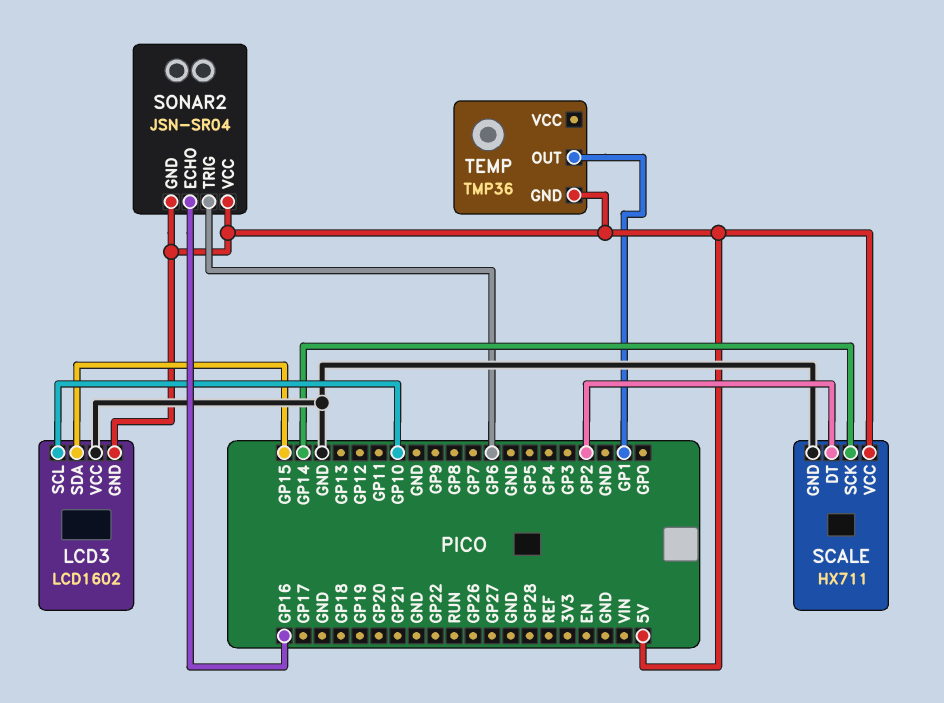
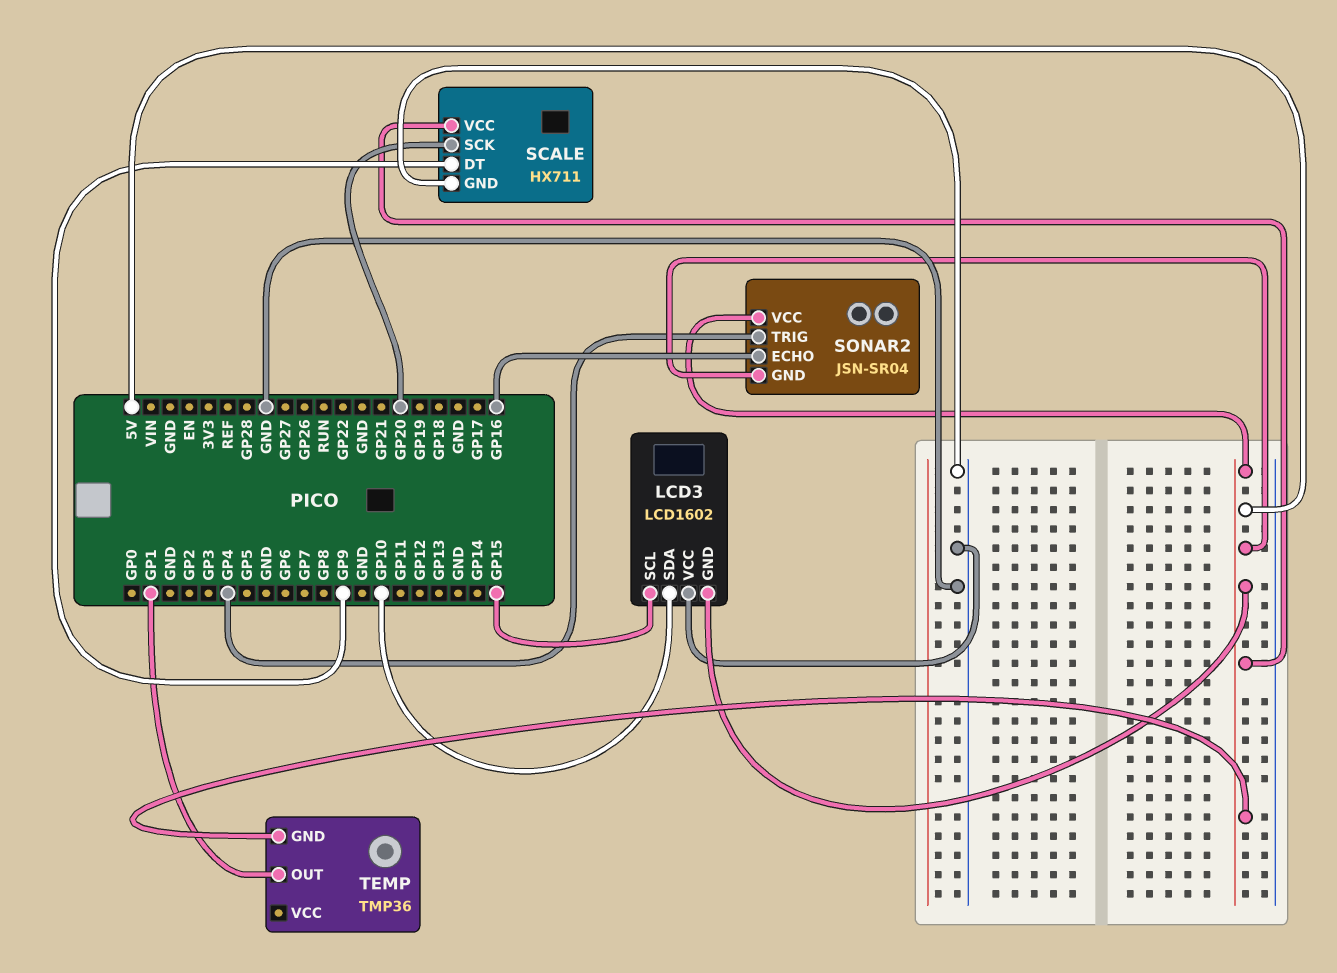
LCD3 pin SCL: GP10 -> GP15
LCD3 pin SDA: GP15 -> GP10
SCALE pin DT: GP2 -> GP9
SCALE pin SCK: GP14 -> GP20
SONAR2 pin TRIG: GP6 -> GP4

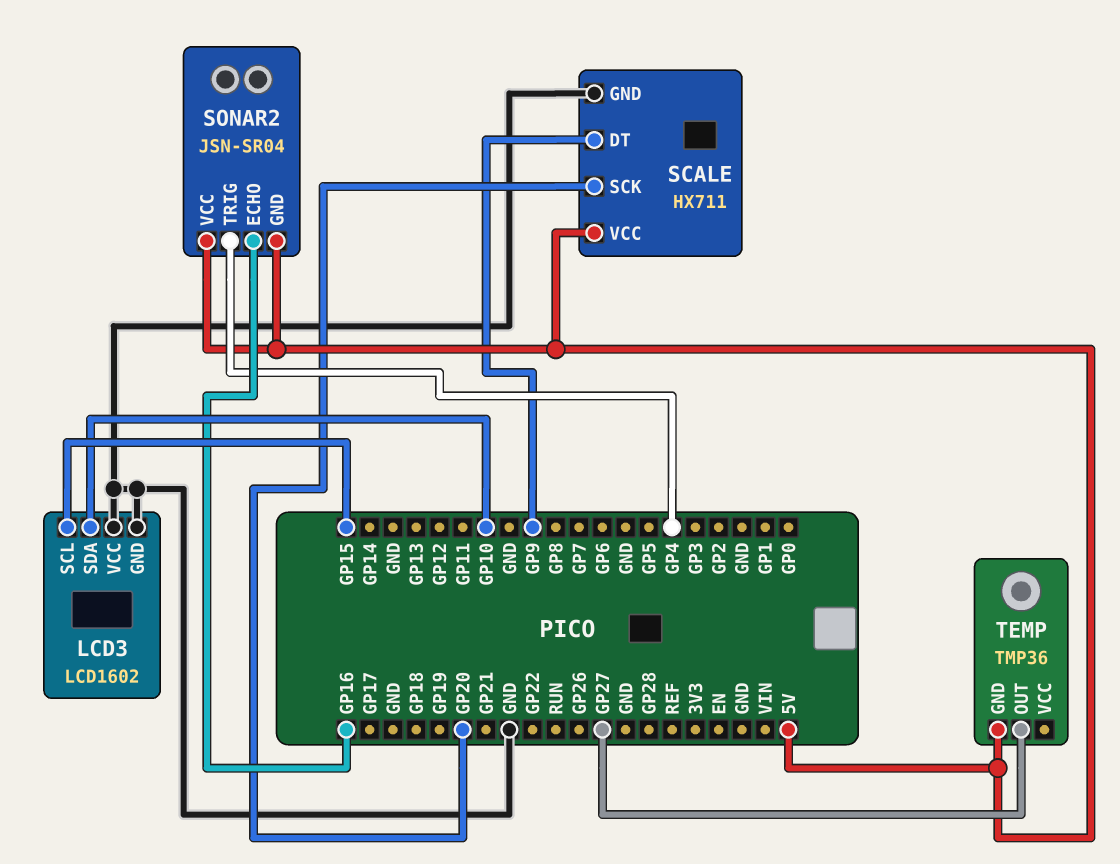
LCD3 pin GND: 5V -> GND
TEMP pin OUT: GP1 -> GP27

